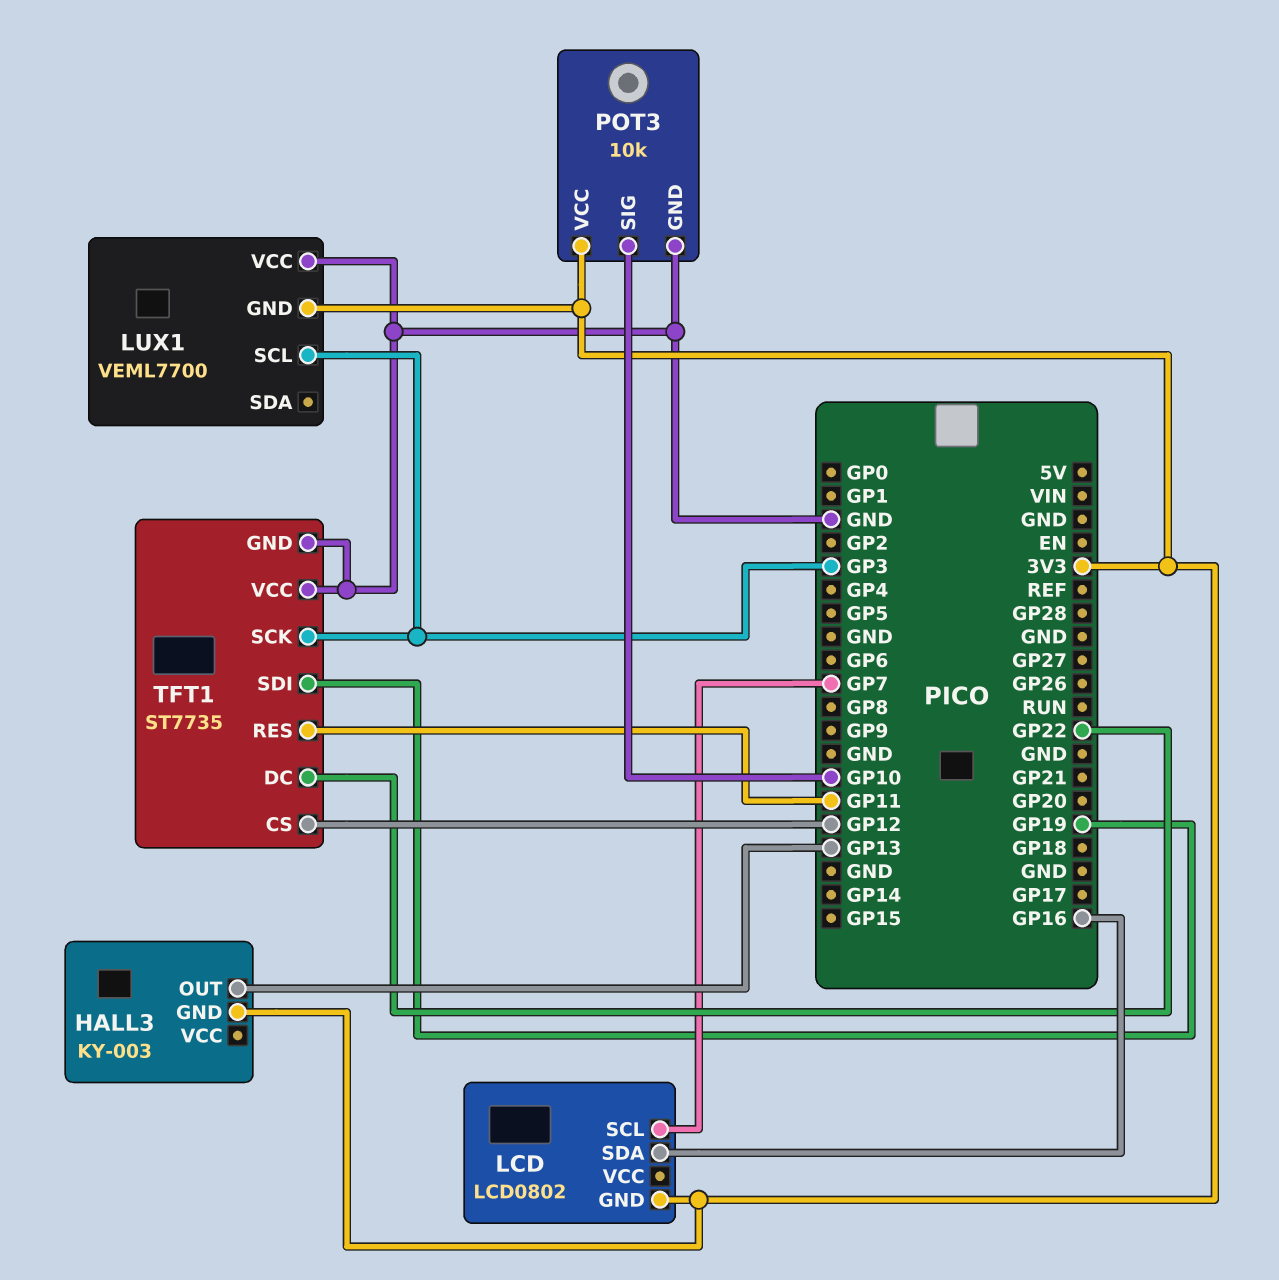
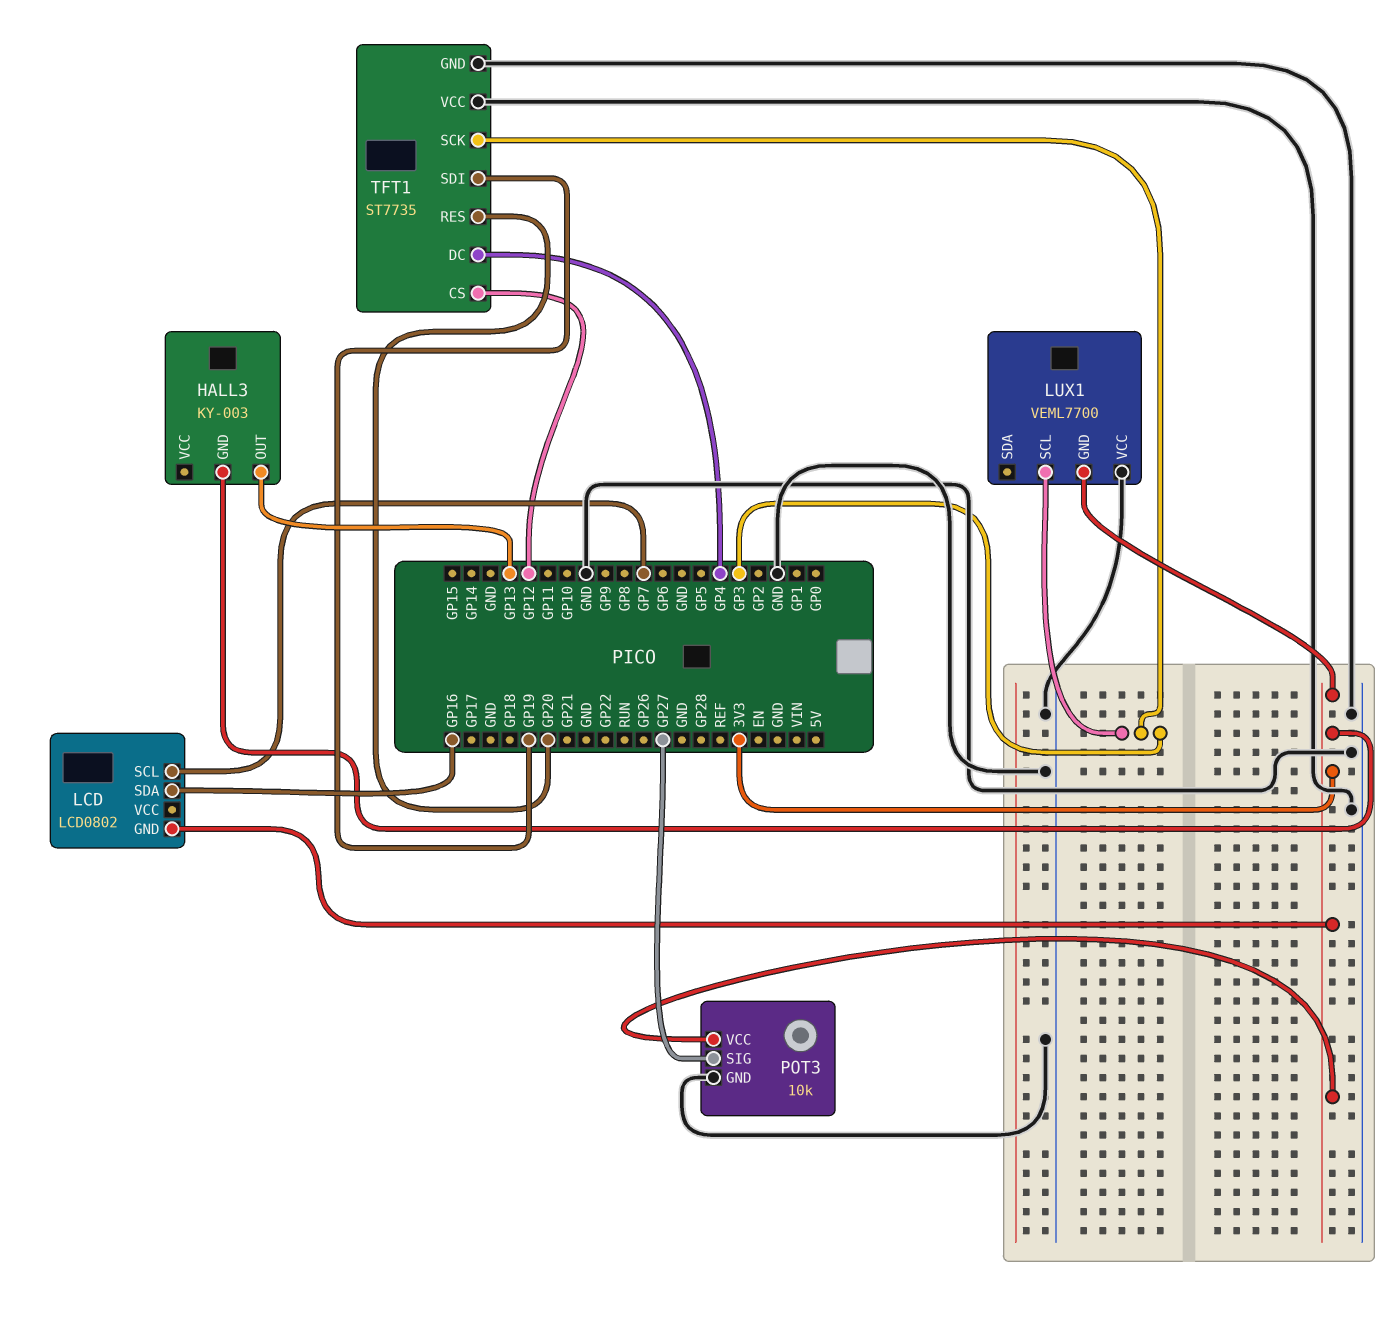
POT3 pin SIG: GP10 -> GP27
TFT1 pin DC: GP22 -> GP4
TFT1 pin RES: GP11 -> GP20

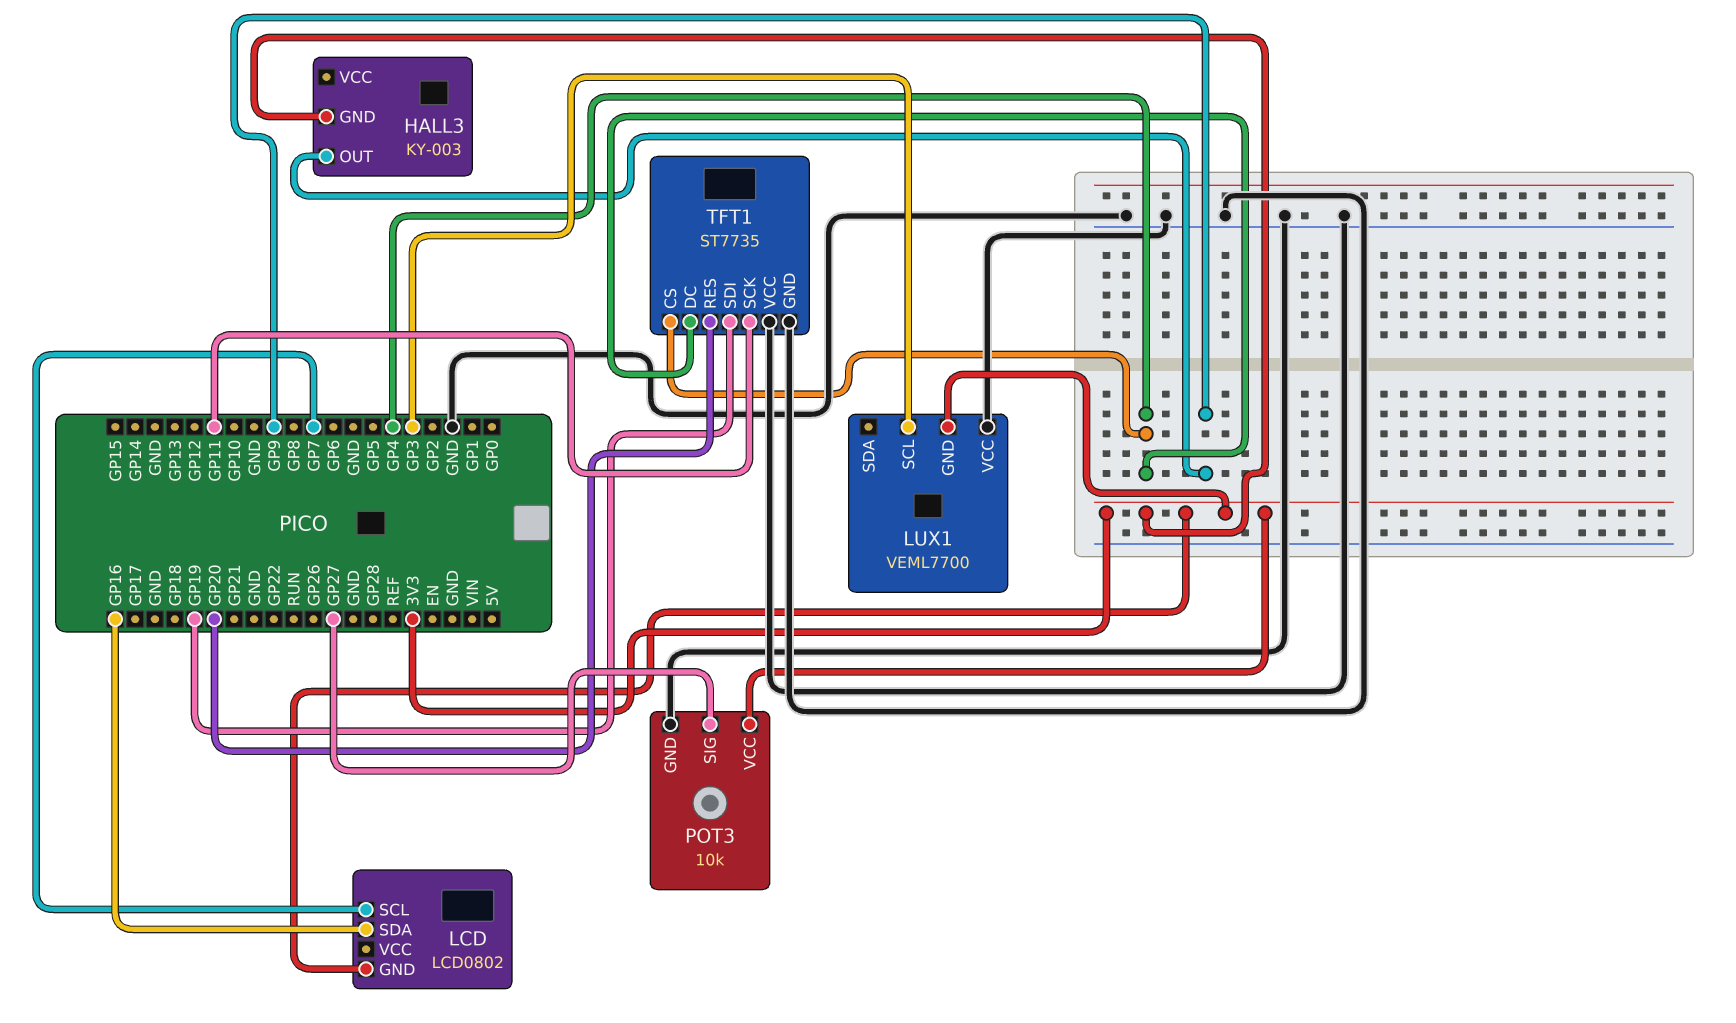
HALL3 pin OUT: GP13 -> GP9
TFT1 pin CS: GP12 -> GP4
TFT1 pin SCK: GP3 -> GP11

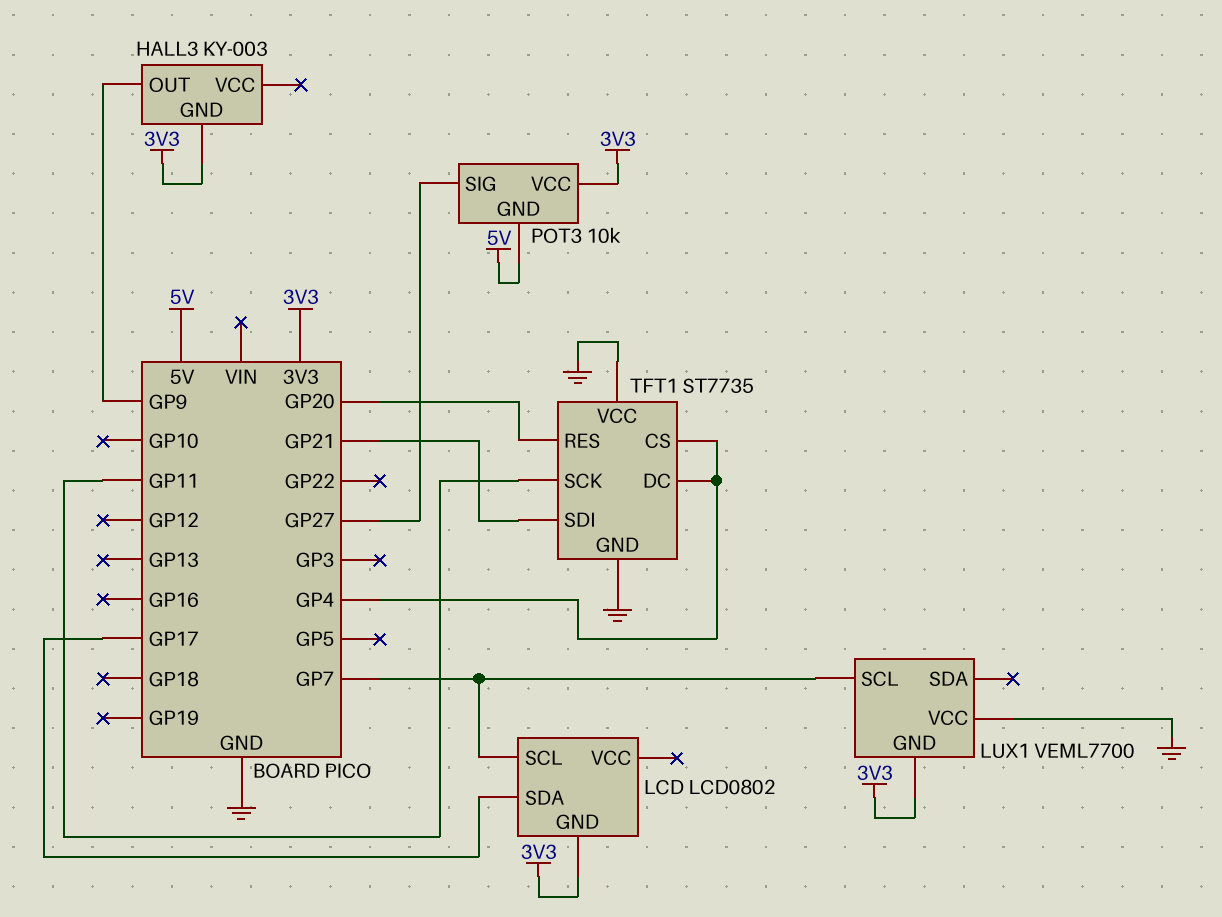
LCD pin SDA: GP16 -> GP17
LUX1 pin SCL: GP3 -> GP7
POT3 pin GND: GND -> 5V
TFT1 pin SDI: GP19 -> GP21

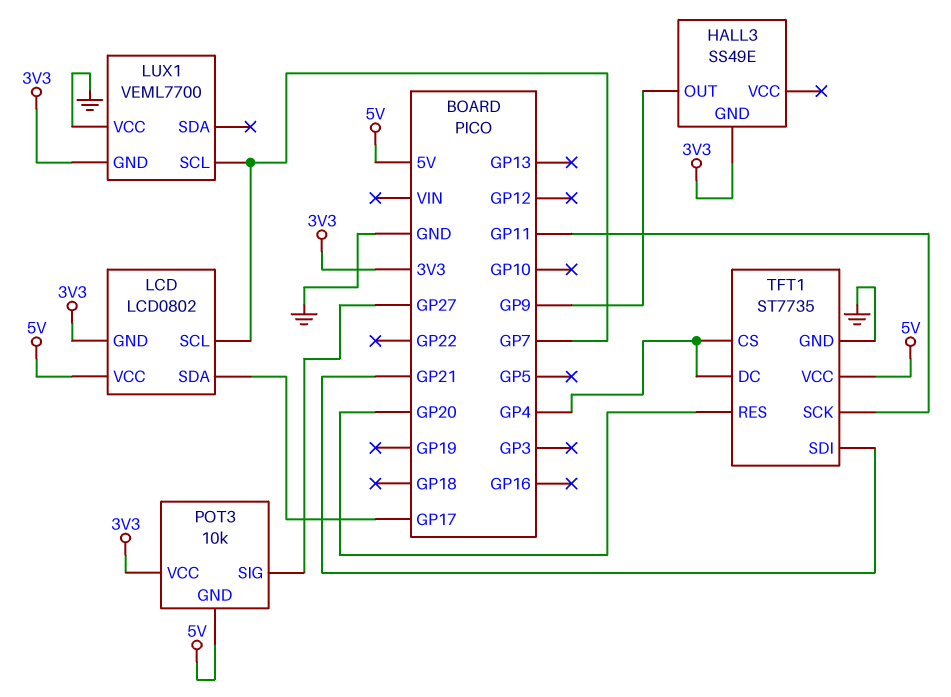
HALL3: KY-003 -> SS49E
LCD pin VCC: none -> 5V
TFT1 pin VCC: GND -> 5V

